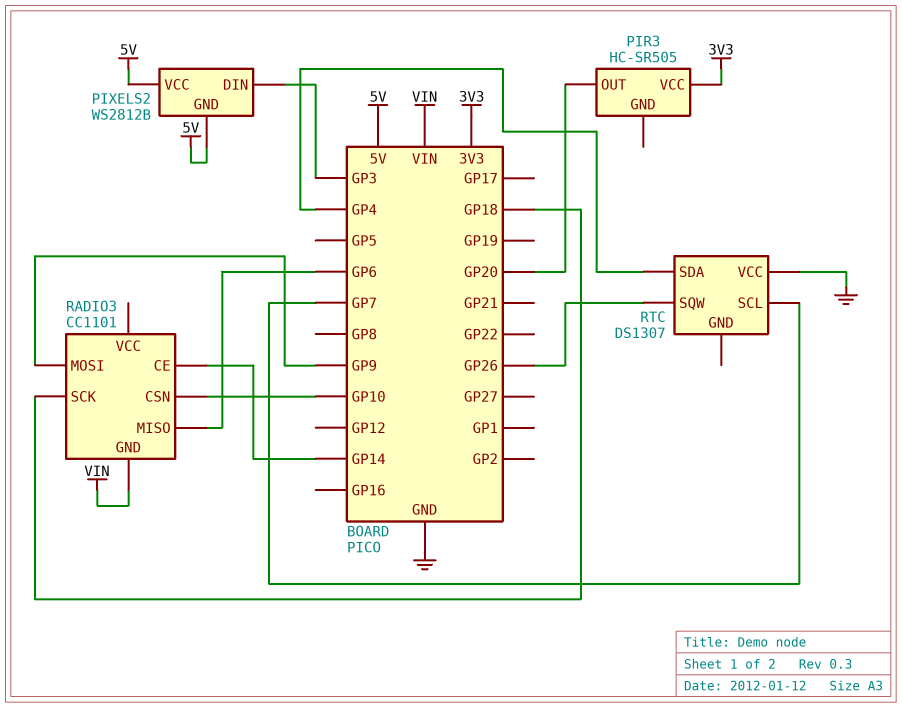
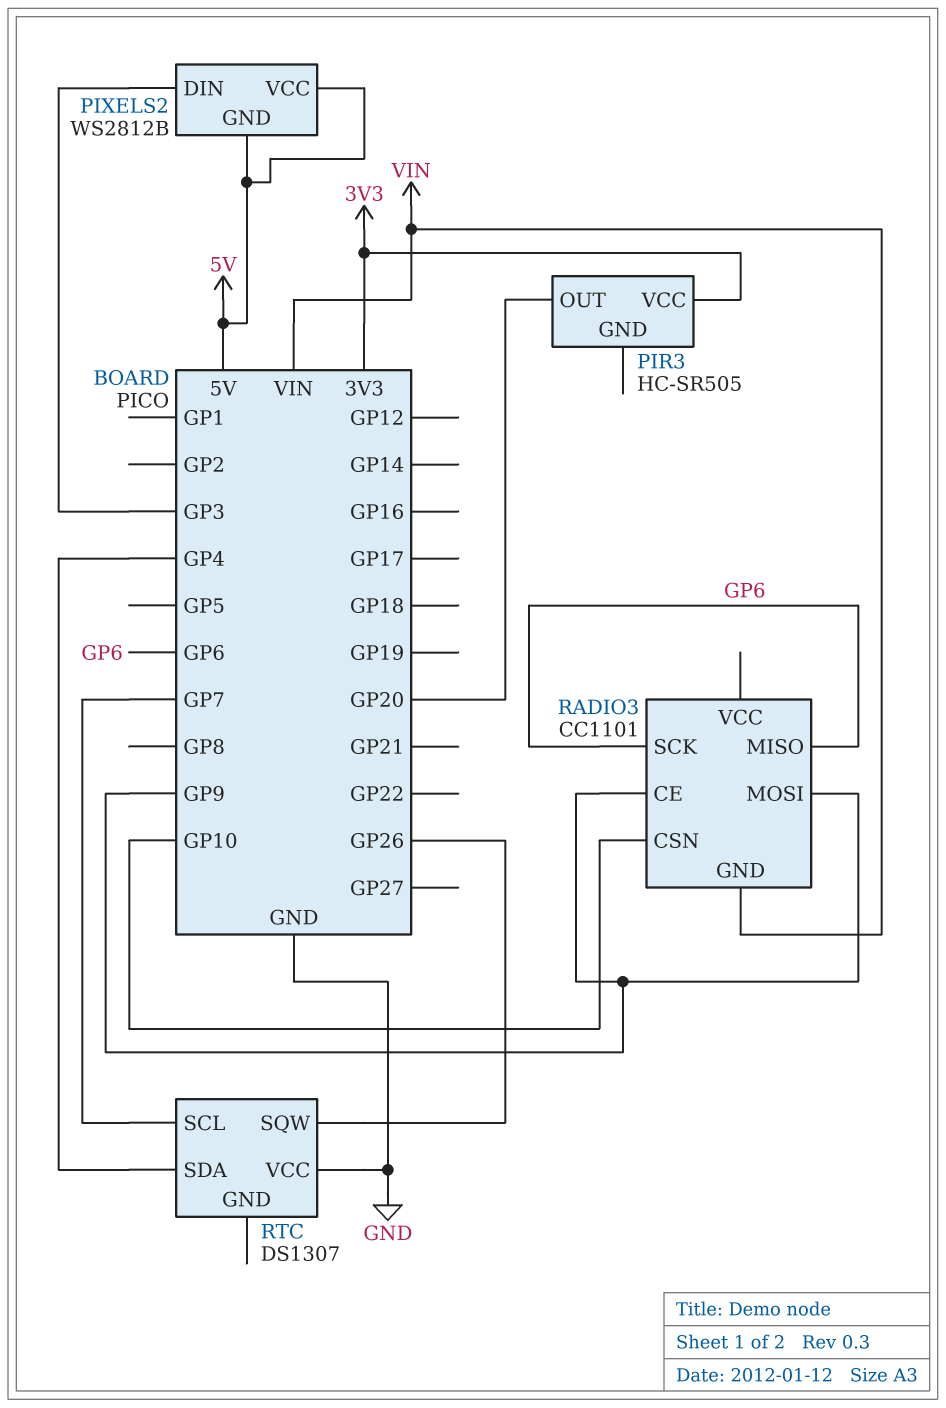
RADIO3 pin CE: GP14 -> GP9
RADIO3 pin SCK: GP18 -> GP6

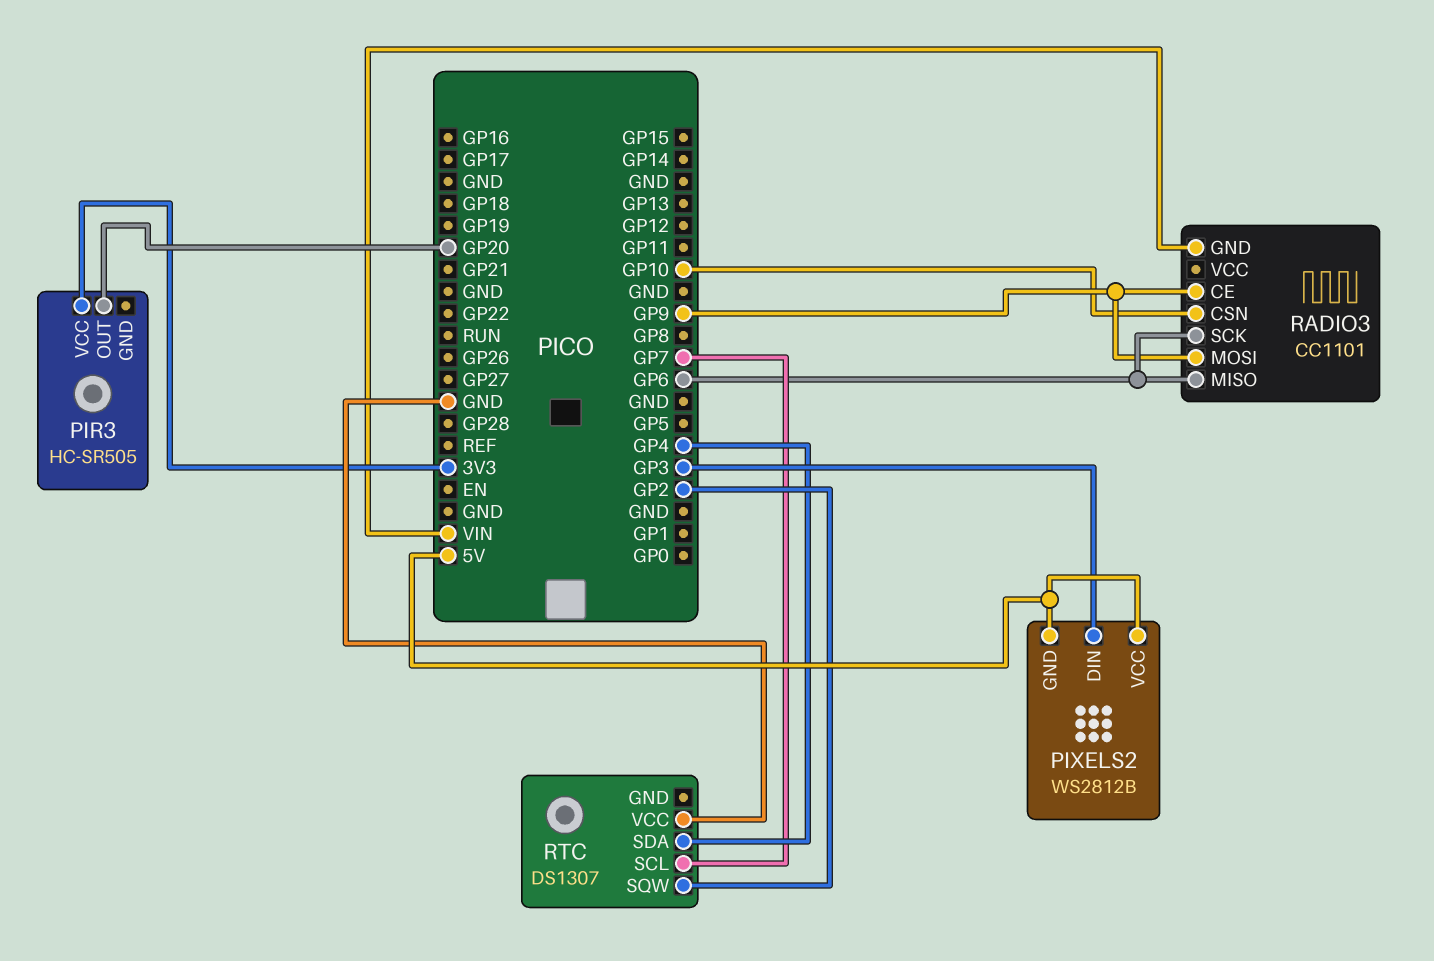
RTC pin SQW: GP26 -> GP2

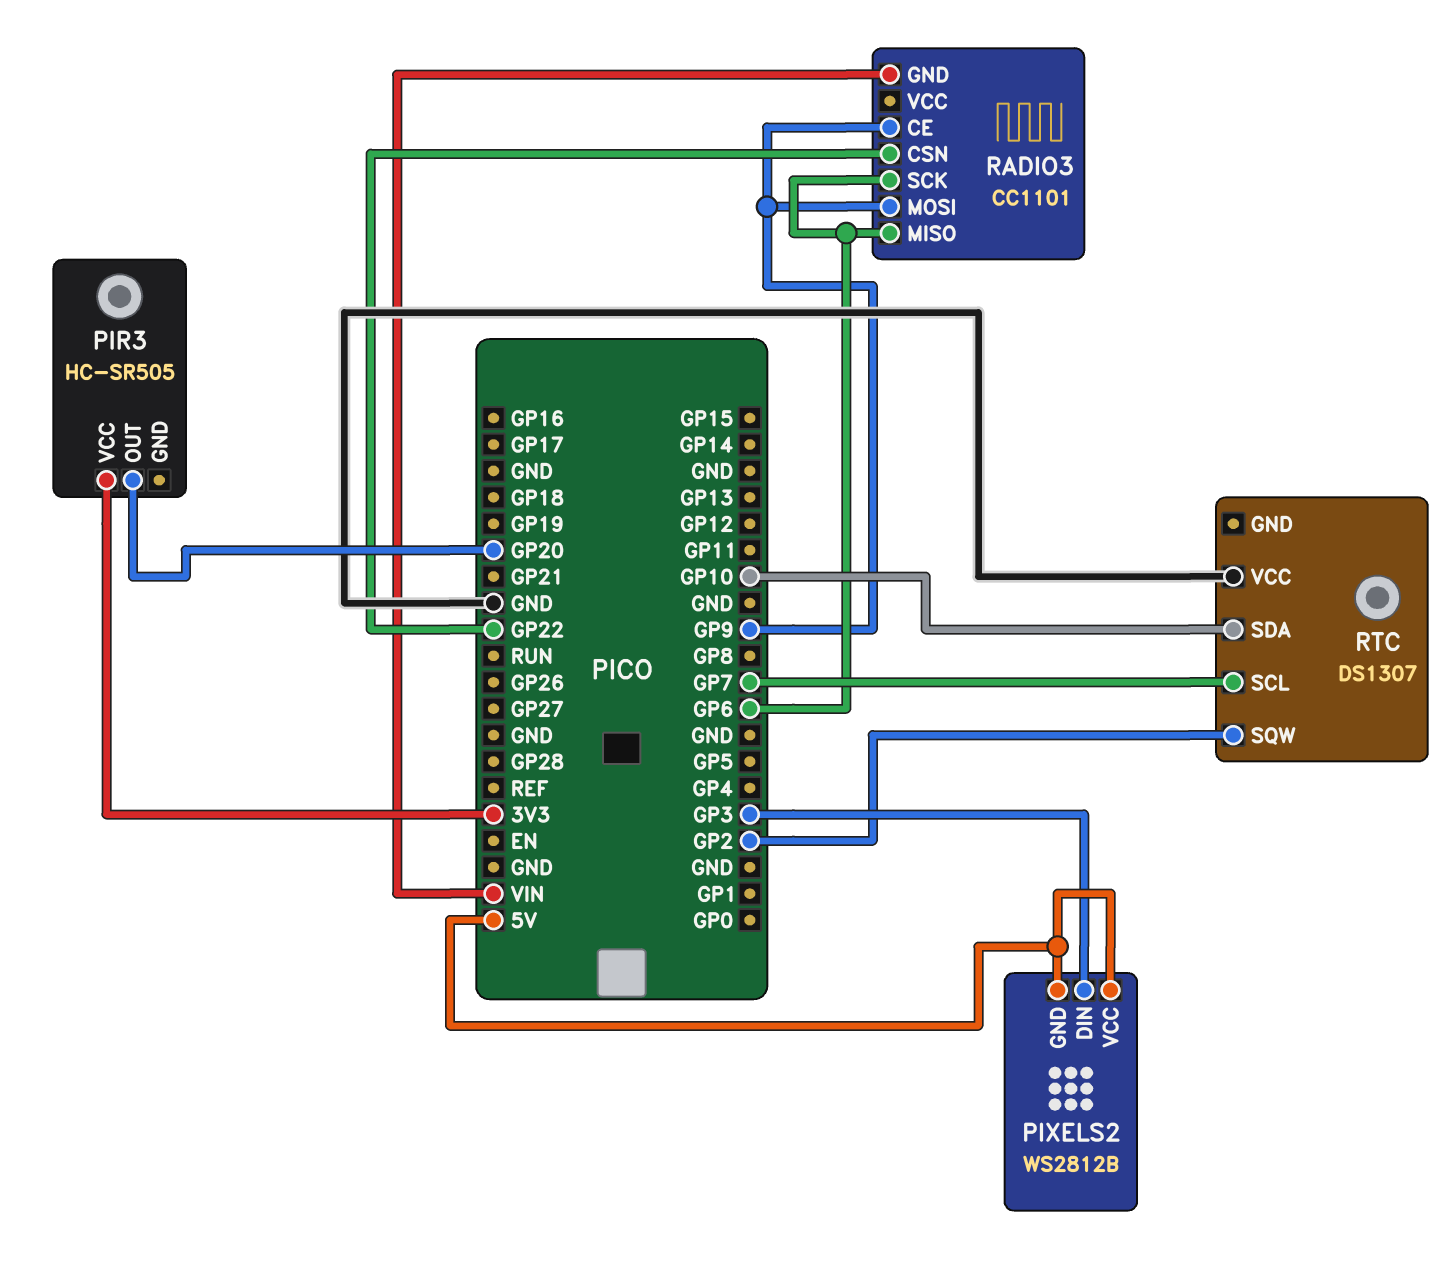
RADIO3 pin CSN: GP10 -> GP22
RTC pin SDA: GP4 -> GP10

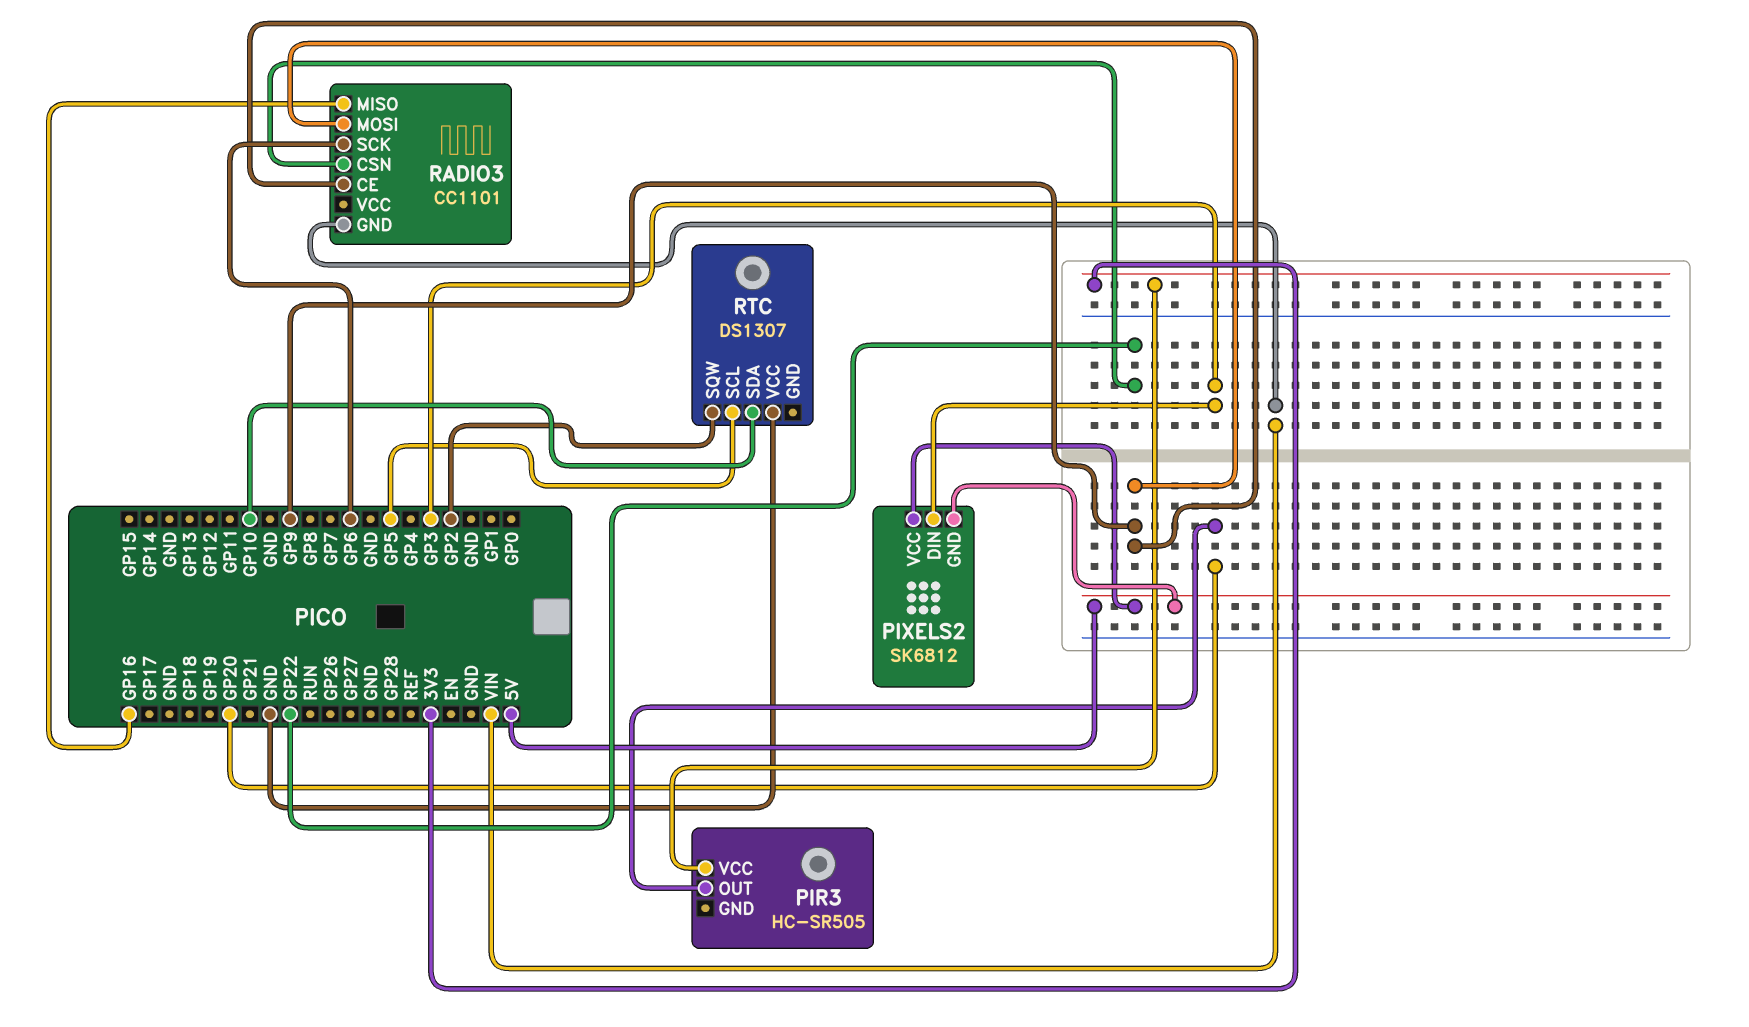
PIXELS2: WS2812B -> SK6812
RADIO3 pin MISO: GP6 -> GP16
RTC pin SCL: GP7 -> GP5

